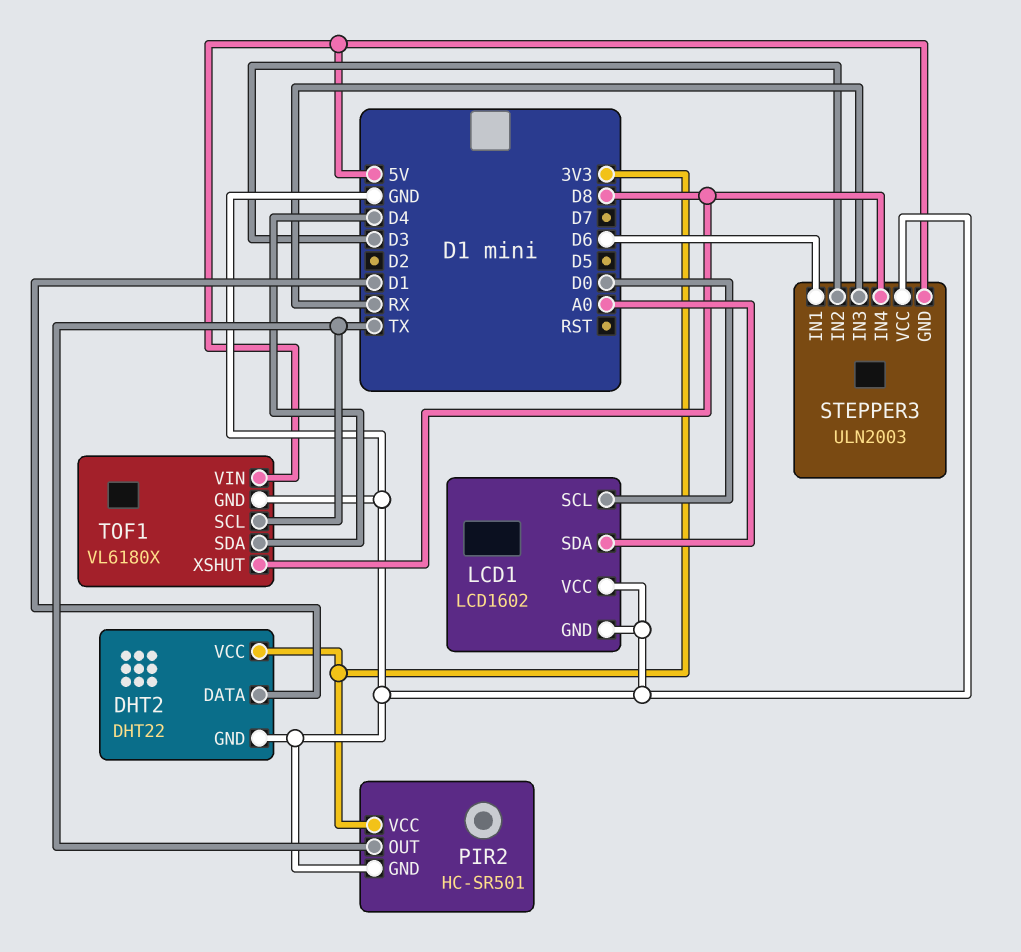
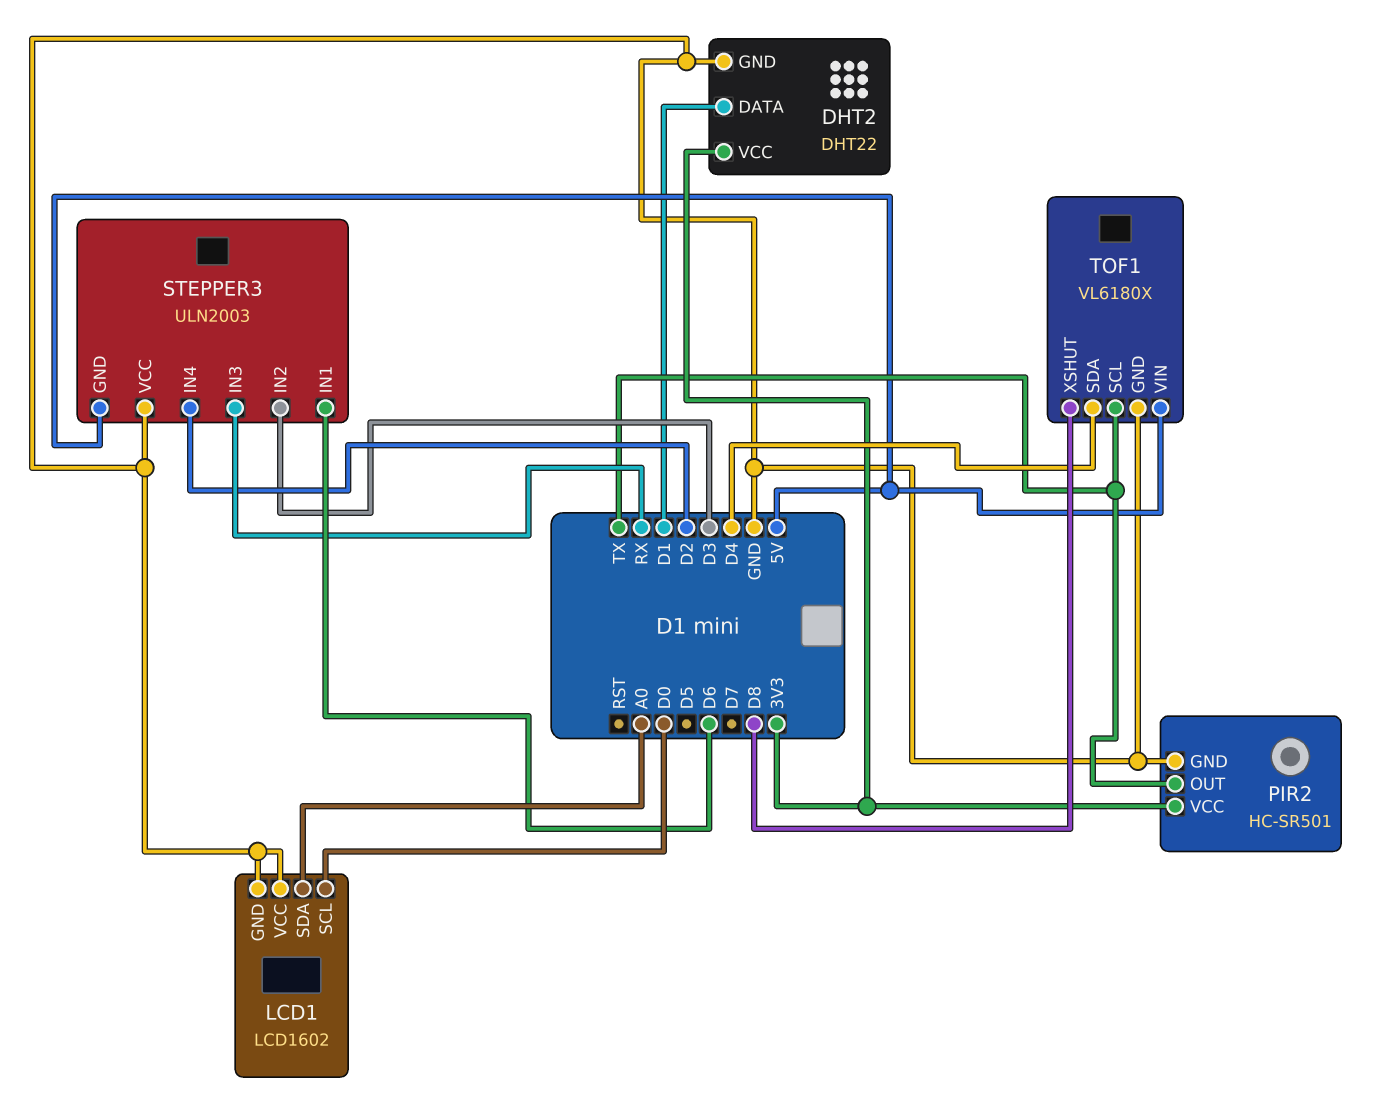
STEPPER3 pin IN4: D8 -> D2

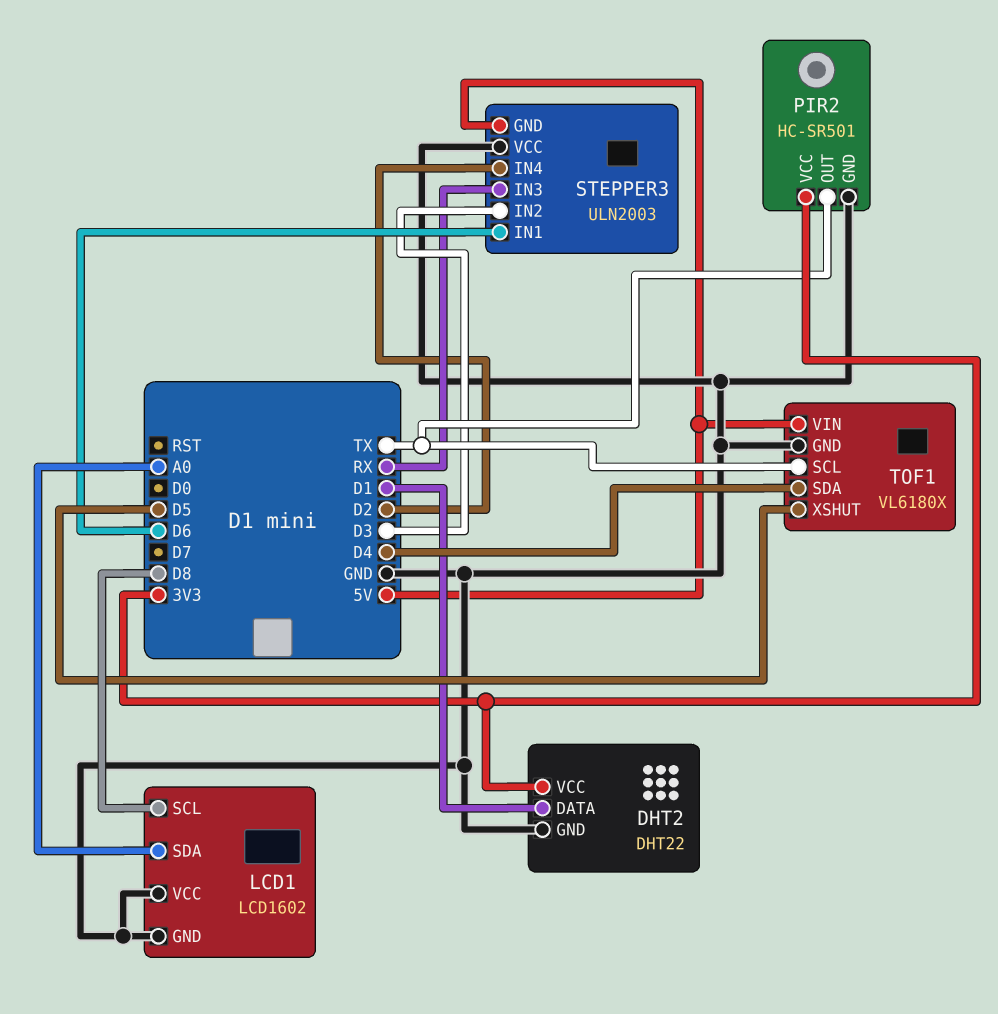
LCD1 pin SCL: D0 -> D8
TOF1 pin XSHUT: D8 -> D5

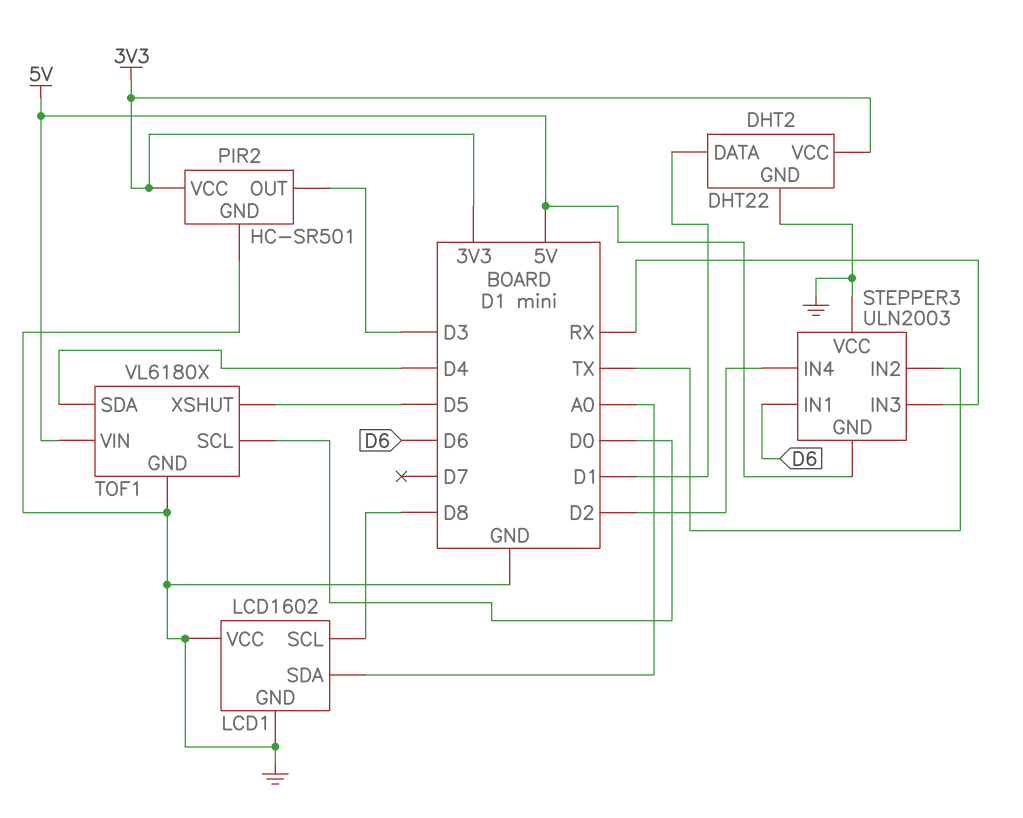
PIR2 pin OUT: TX -> D3
STEPPER3 pin IN2: D3 -> TX
TOF1 pin SCL: TX -> D0

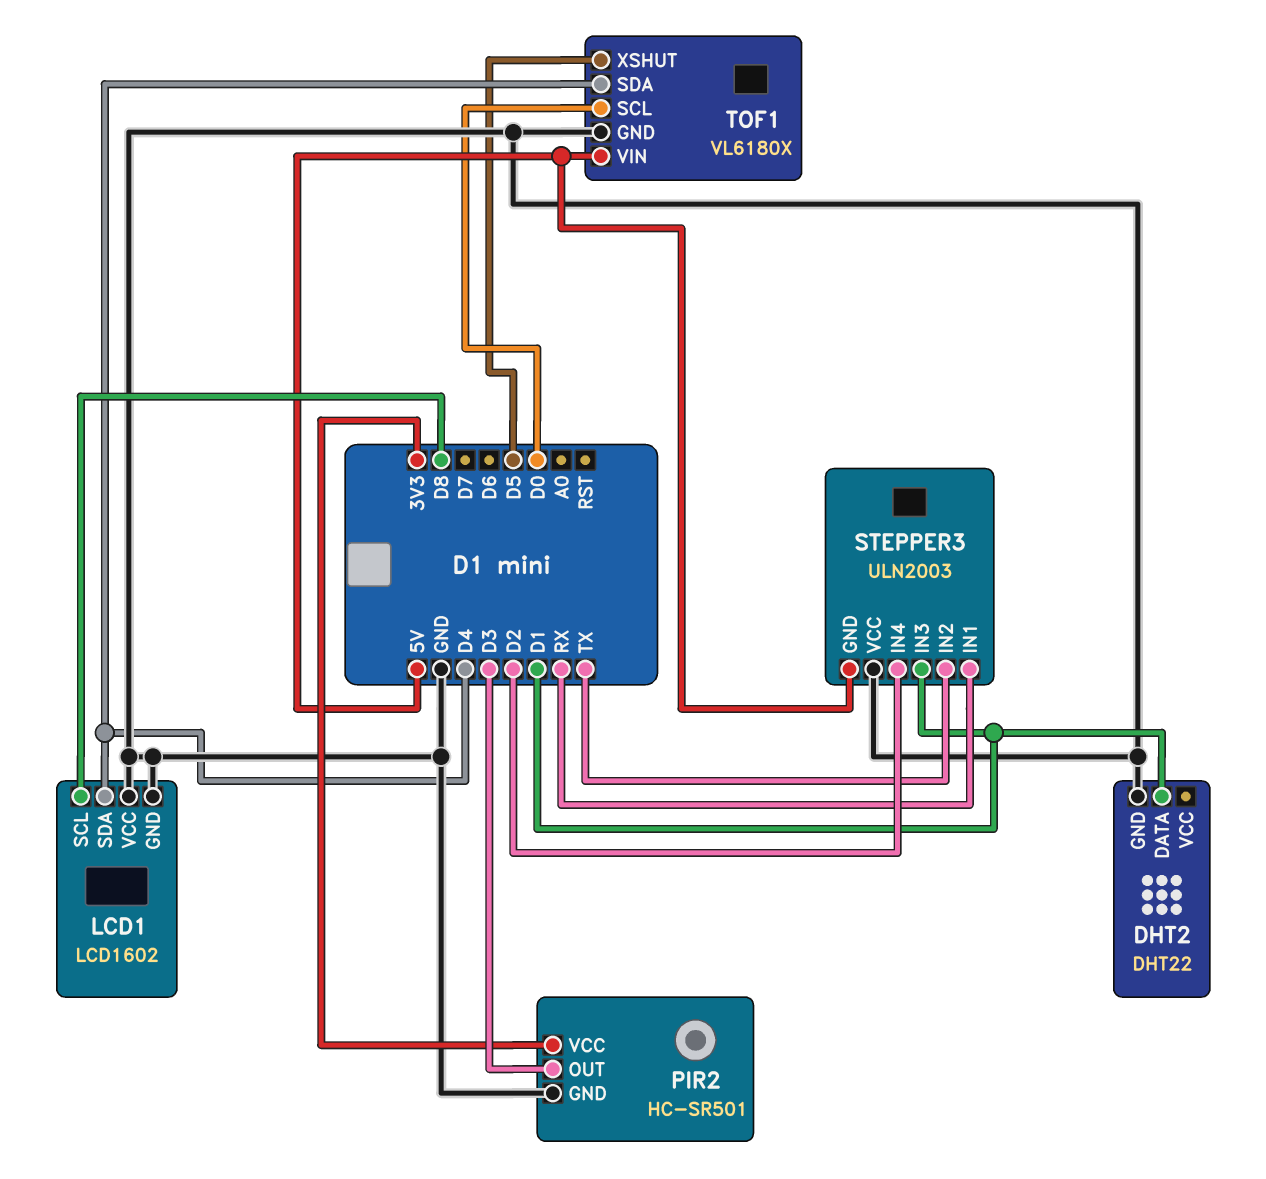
DHT2 pin VCC: 3V3 -> none
LCD1 pin SDA: A0 -> D4
STEPPER3 pin IN1: D6 -> RX
STEPPER3 pin IN3: RX -> D1

